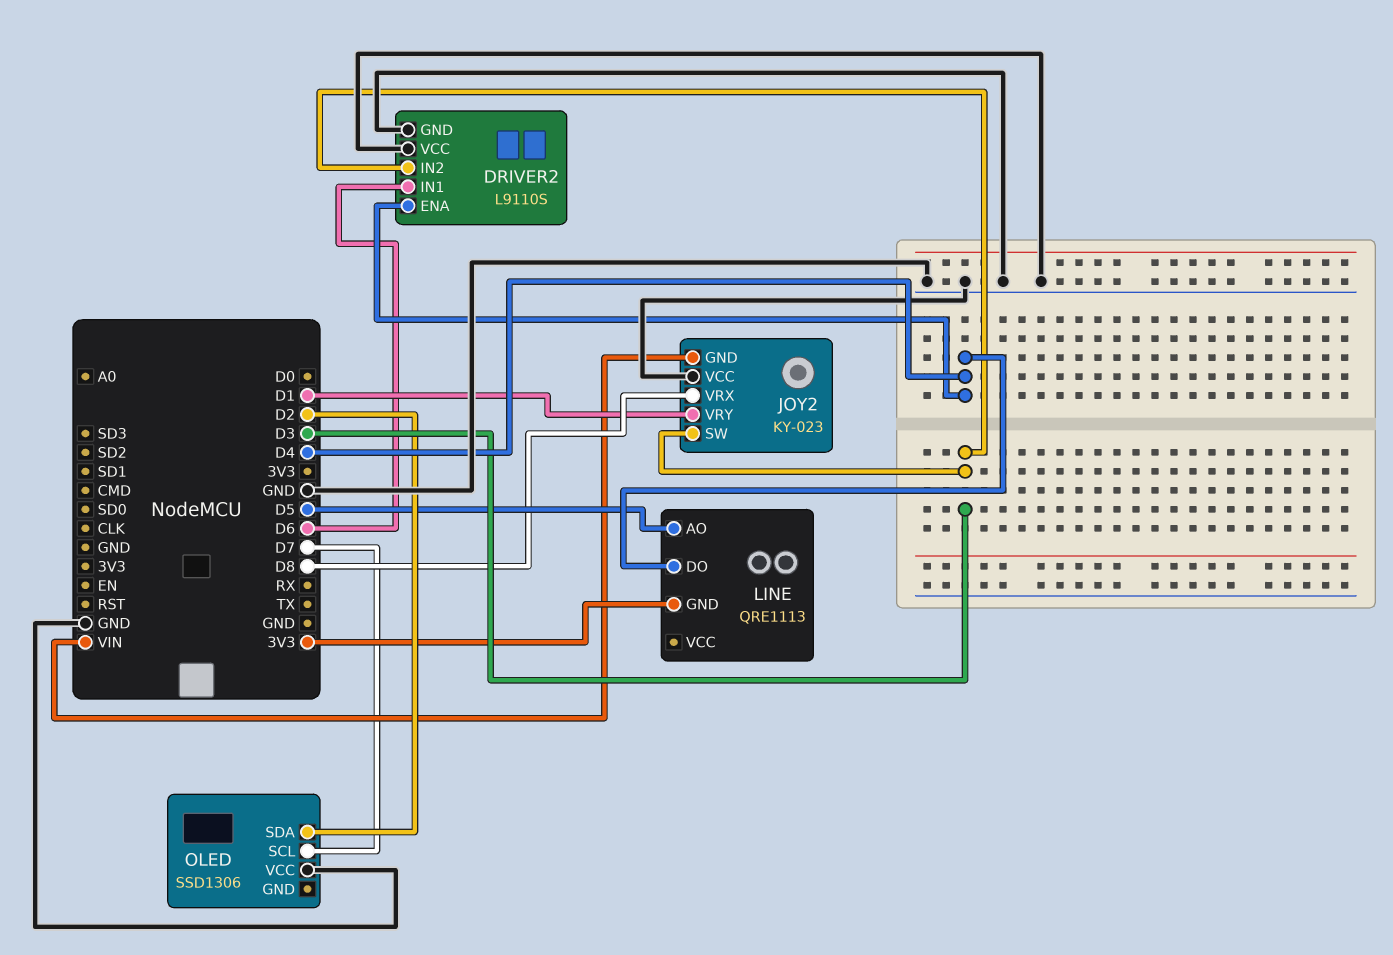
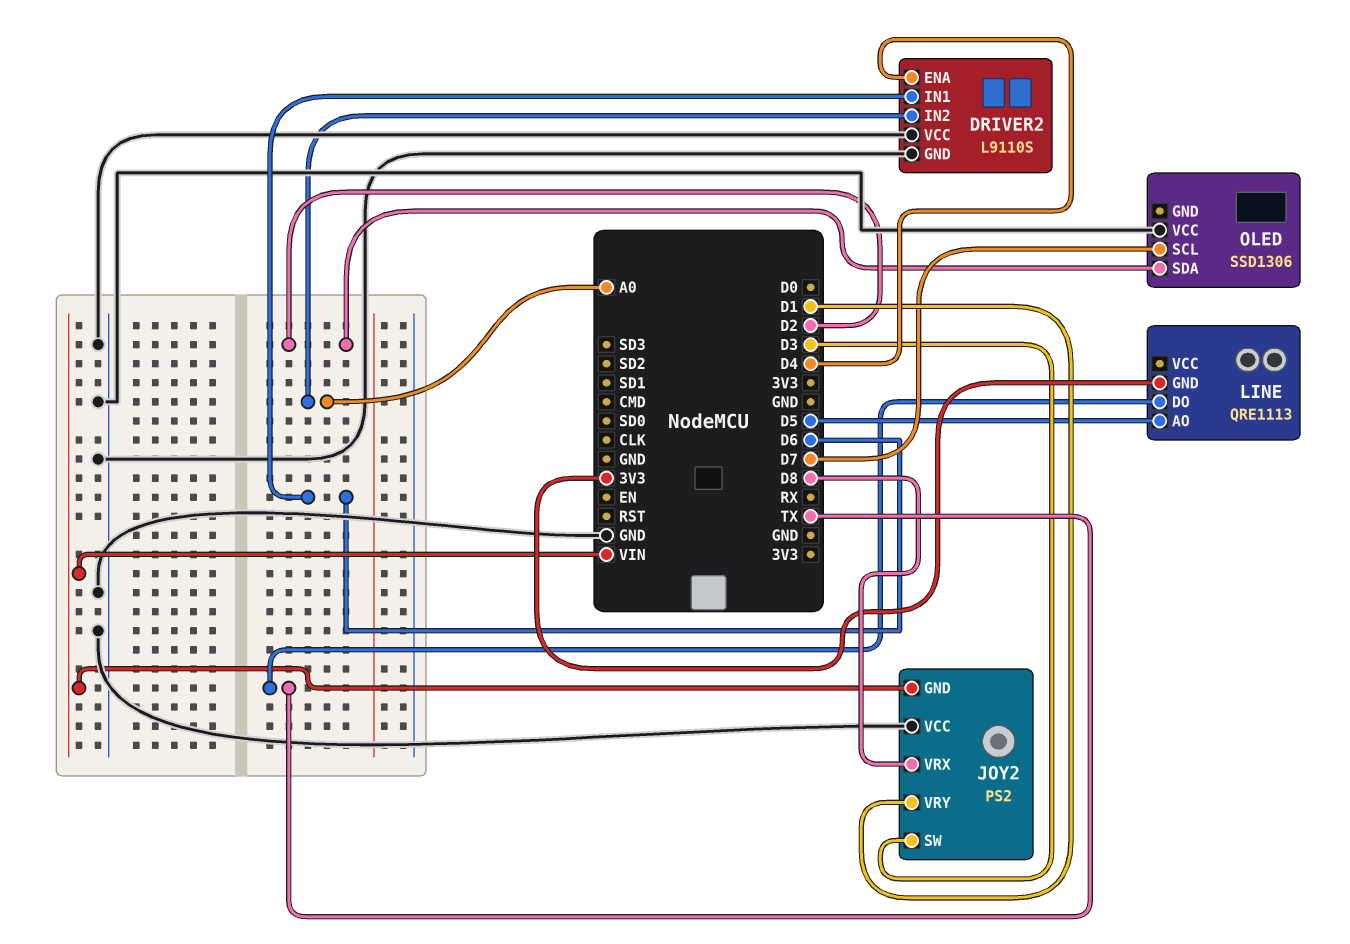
DRIVER2 pin IN2: D3 -> A0
JOY2: KY-023 -> PS2
LINE pin DO: D4 -> TX

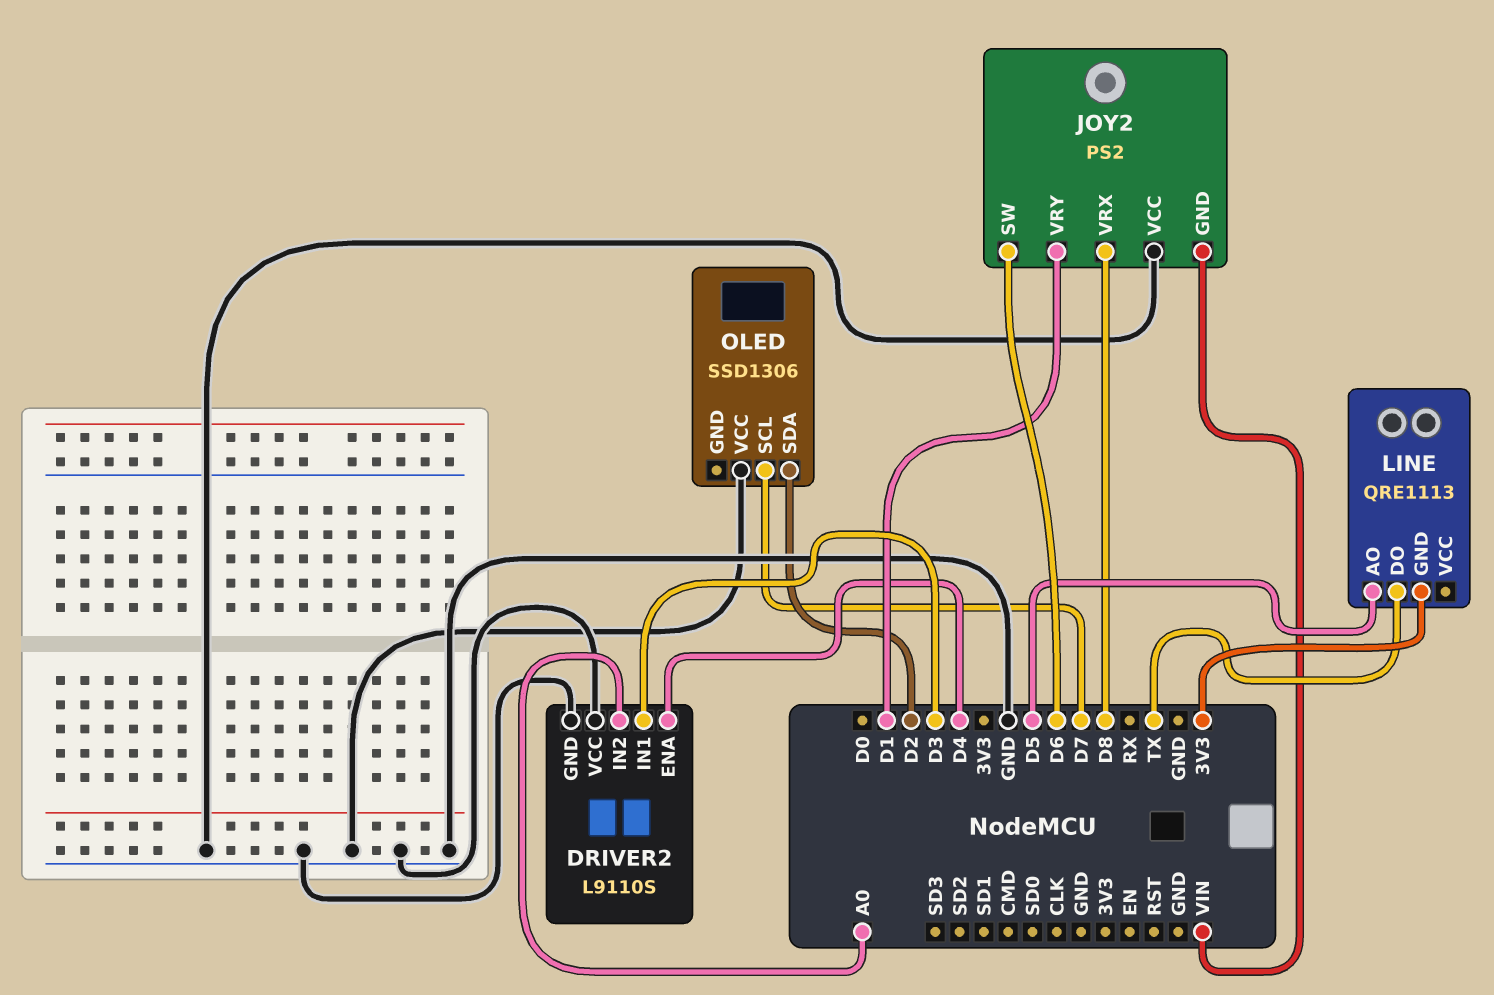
DRIVER2 pin IN1: D6 -> D3
JOY2 pin SW: D3 -> D6

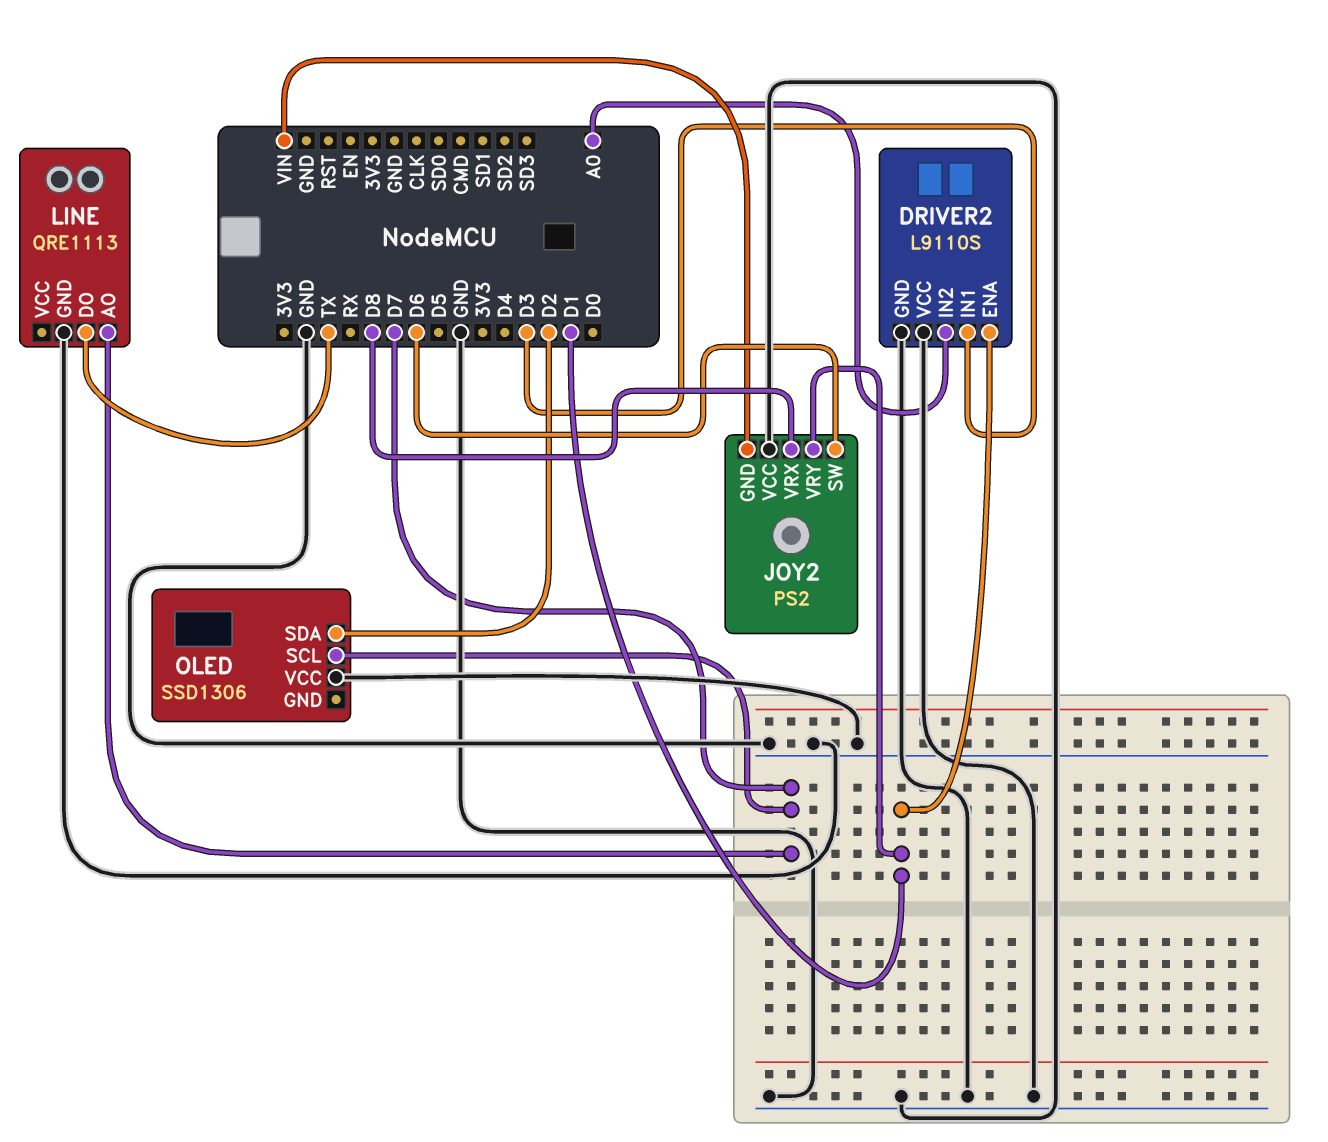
DRIVER2 pin ENA: D4 -> D1
LINE pin AO: D5 -> D7
LINE pin GND: 3V3 -> GND

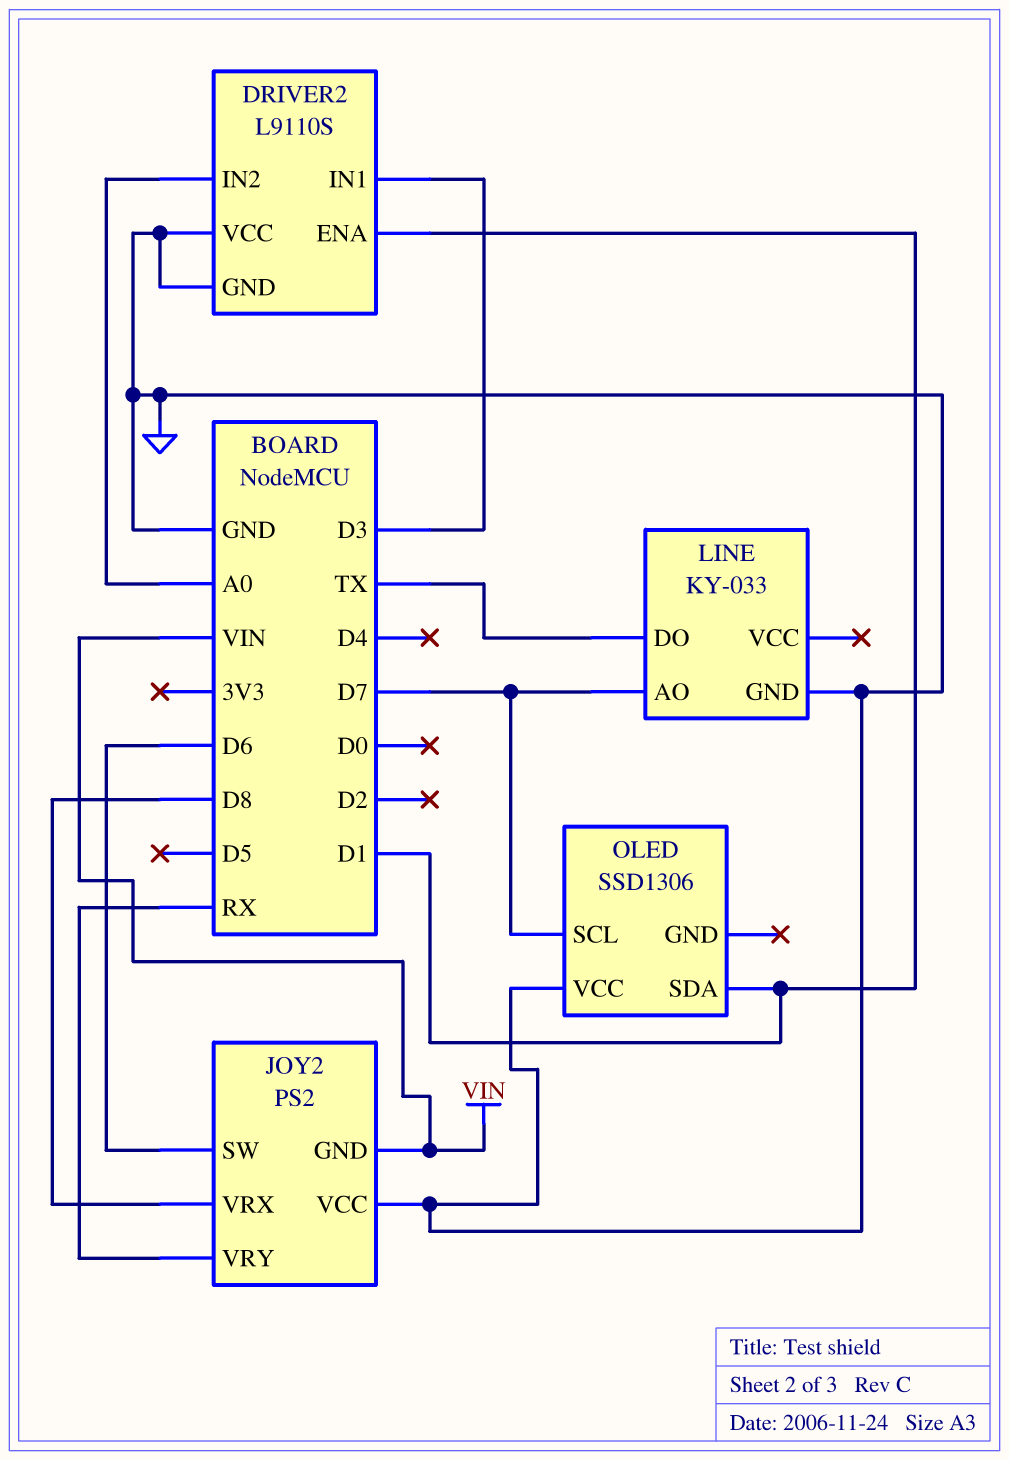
JOY2 pin VRY: D1 -> RX
LINE: QRE1113 -> KY-033
OLED pin SDA: D2 -> D1

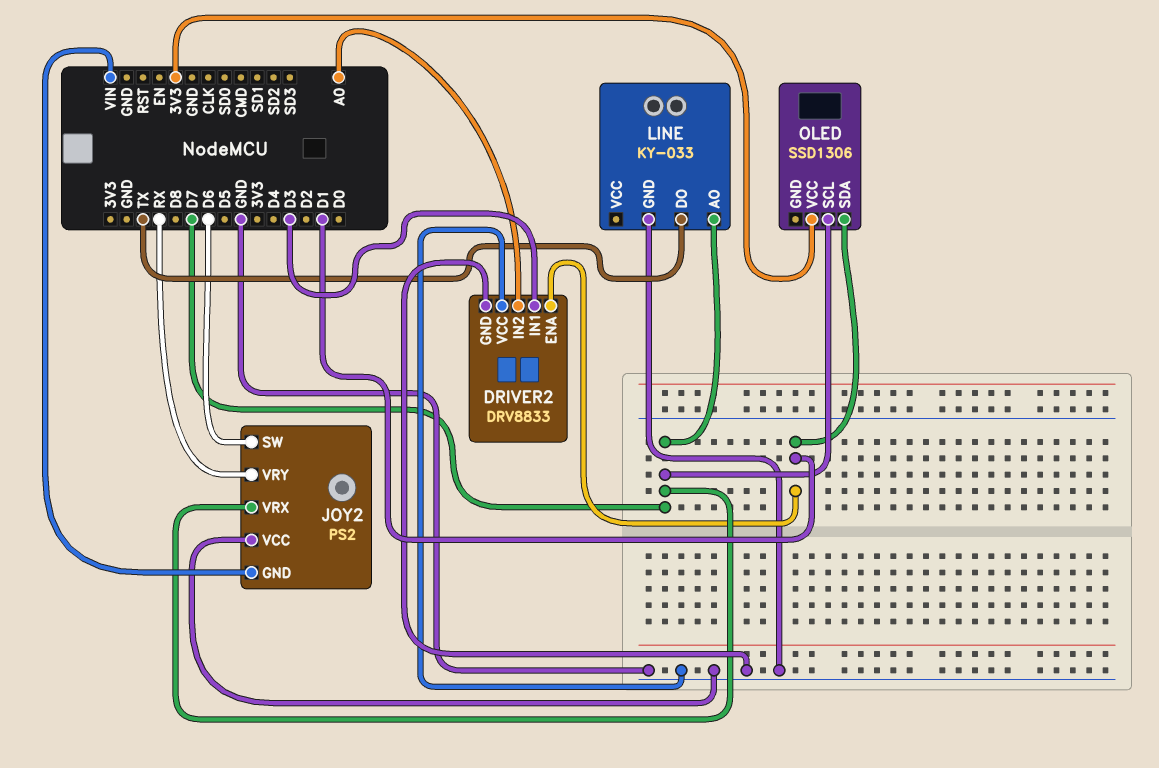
DRIVER2: L9110S -> DRV8833
JOY2 pin VRX: D8 -> D7
OLED pin VCC: GND -> 3V3

